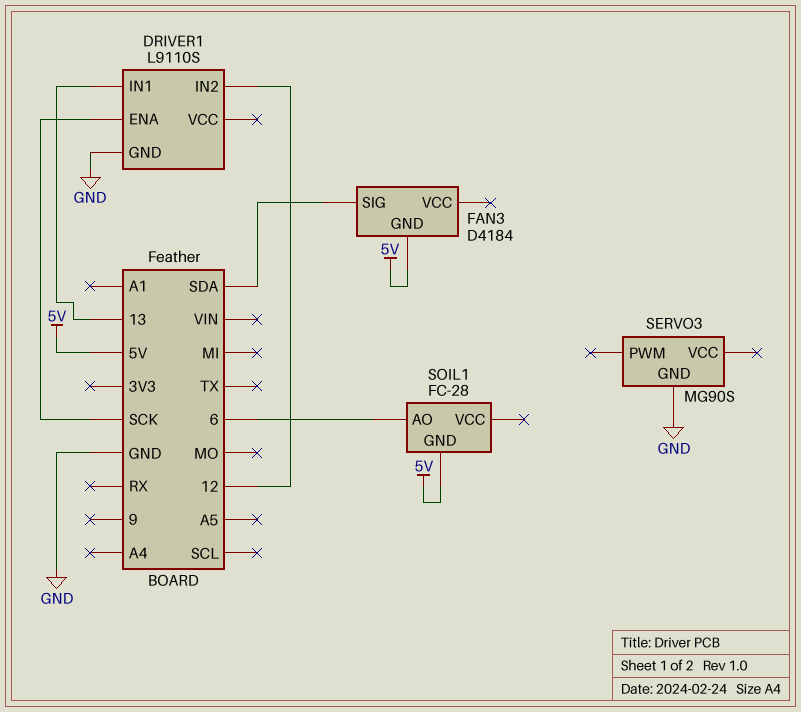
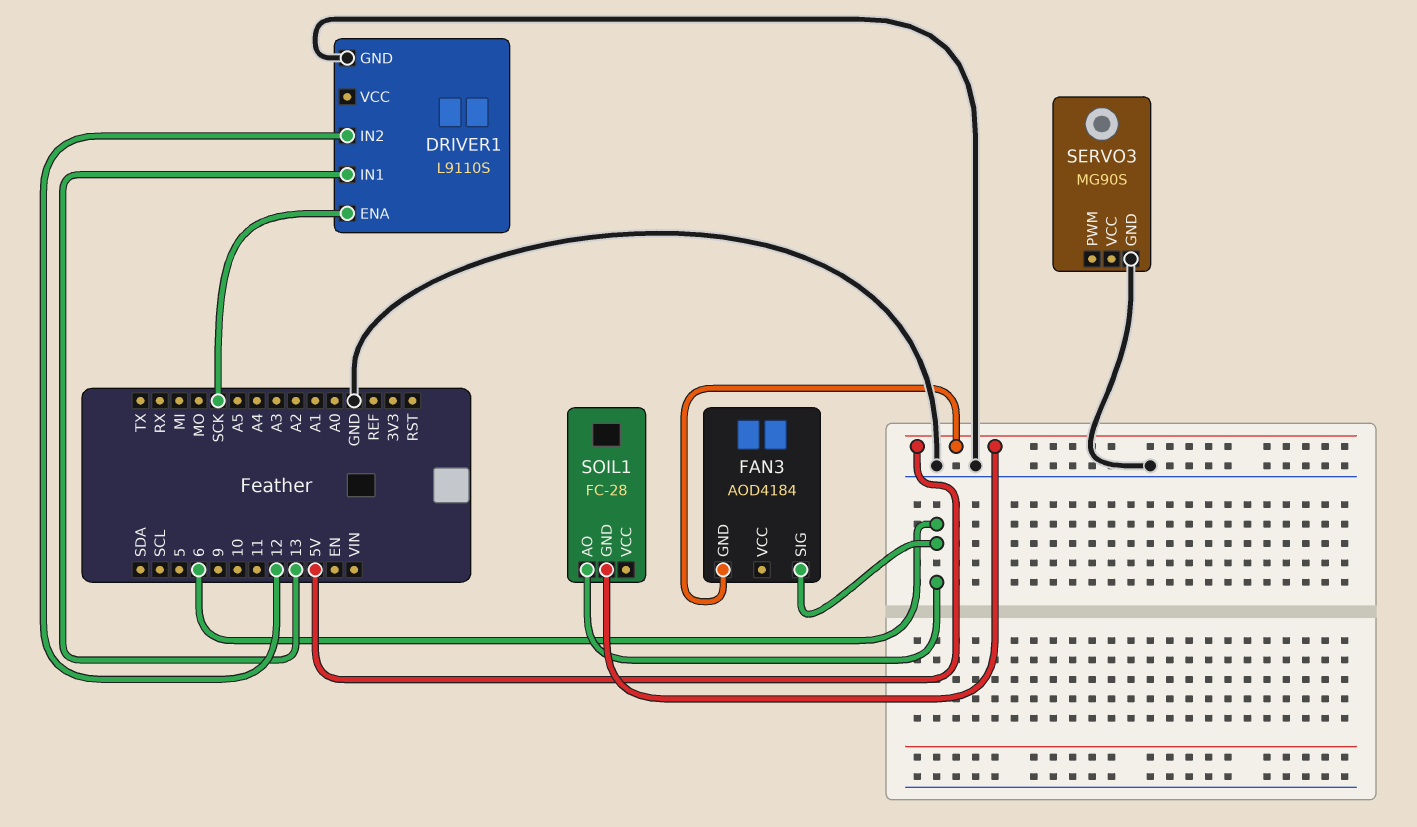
FAN3: D4184 -> AOD4184
FAN3 pin SIG: SDA -> 6

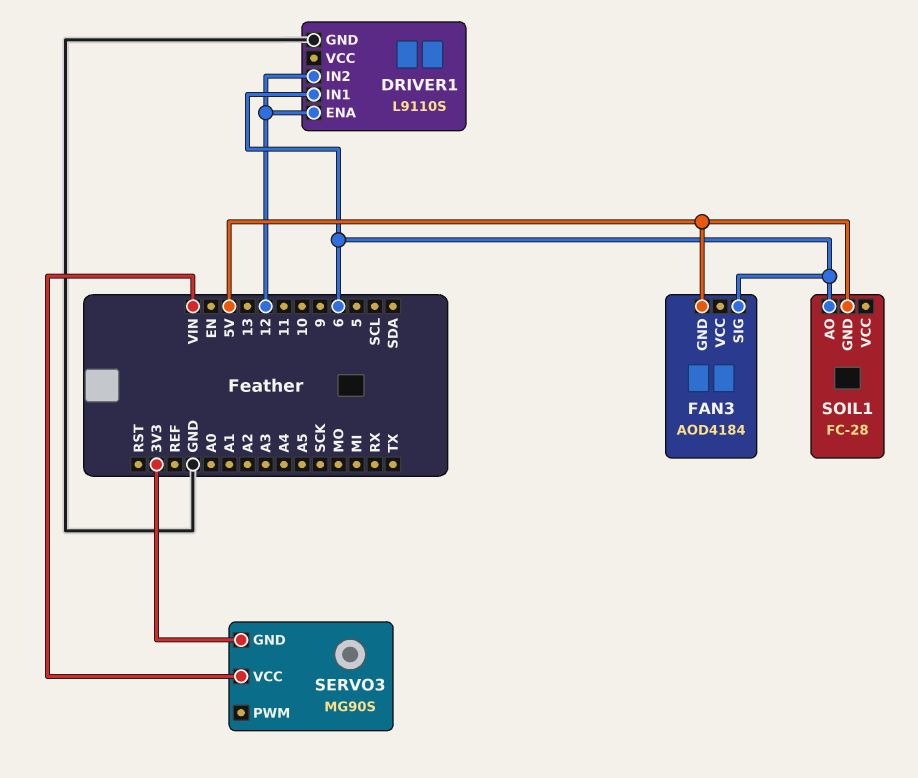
DRIVER1 pin ENA: SCK -> 12
DRIVER1 pin IN1: 13 -> 6
SERVO3 pin GND: GND -> 3V3
SERVO3 pin VCC: none -> VIN

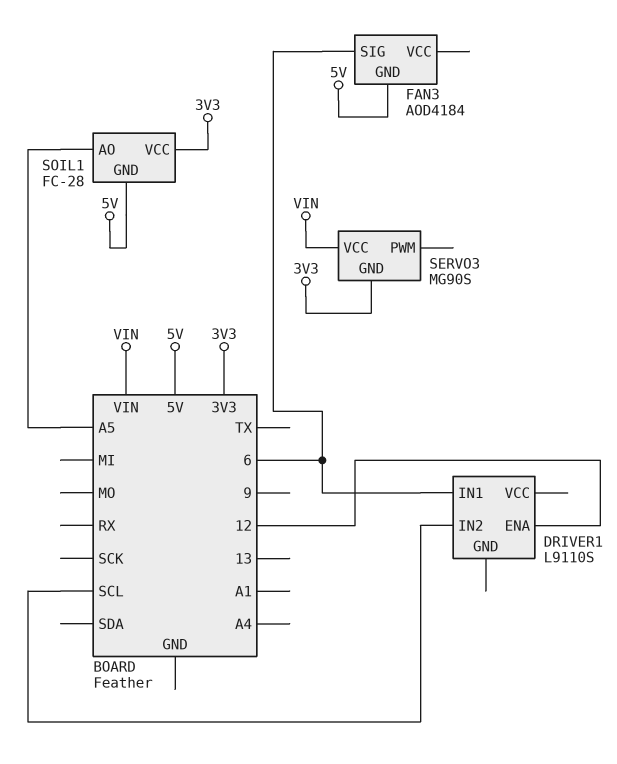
DRIVER1 pin GND: GND -> none
DRIVER1 pin IN2: 12 -> SCL
SOIL1 pin AO: 6 -> A5
SOIL1 pin VCC: none -> 3V3

